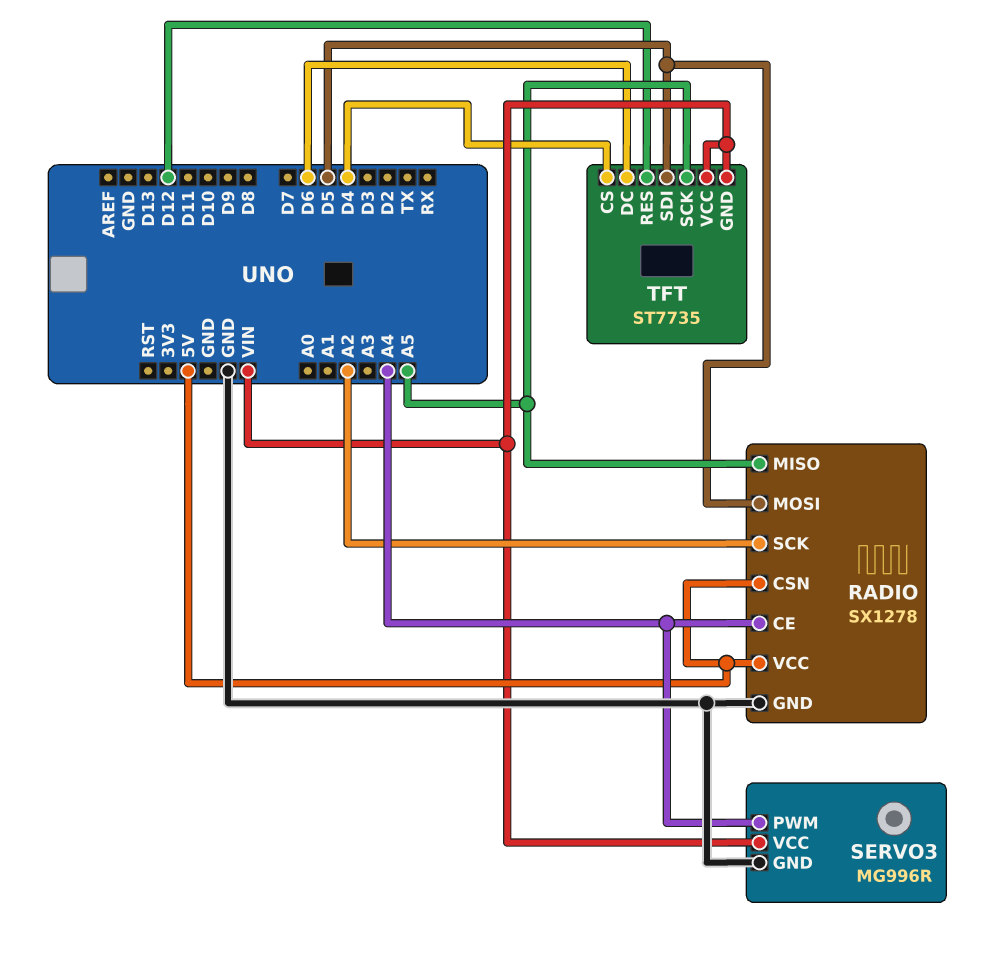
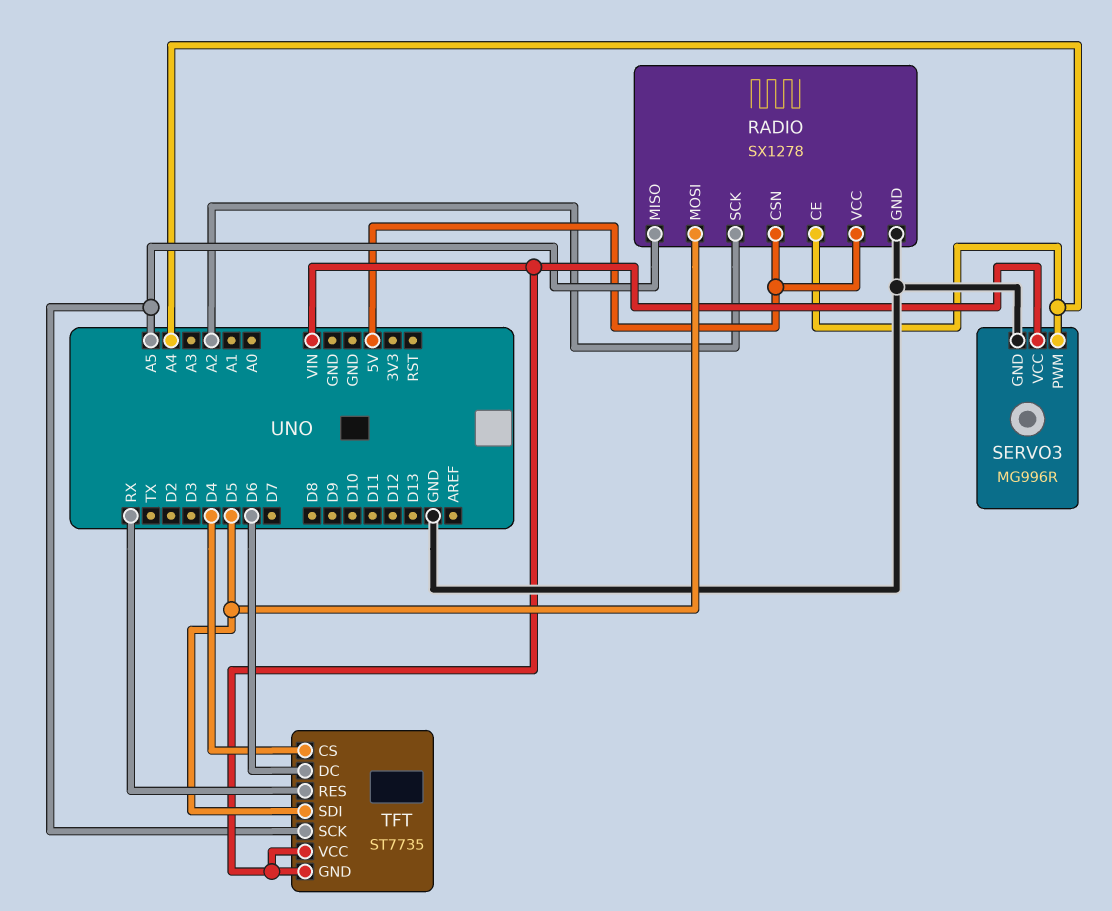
TFT pin RES: D12 -> RX

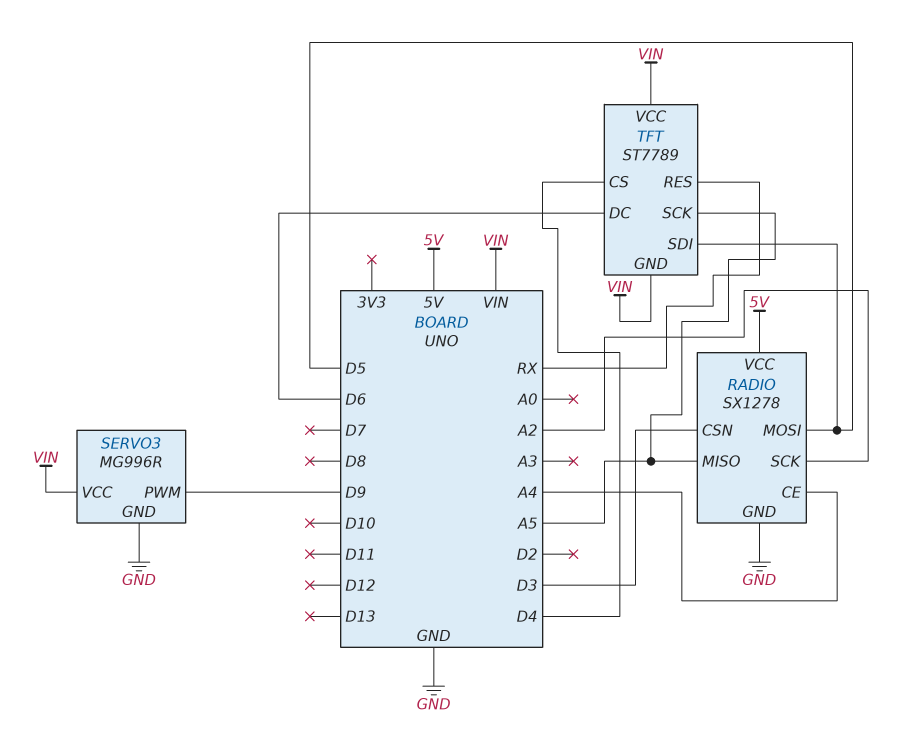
RADIO pin CSN: 5V -> D3
SERVO3 pin PWM: A4 -> D9
TFT: ST7735 -> ST7789

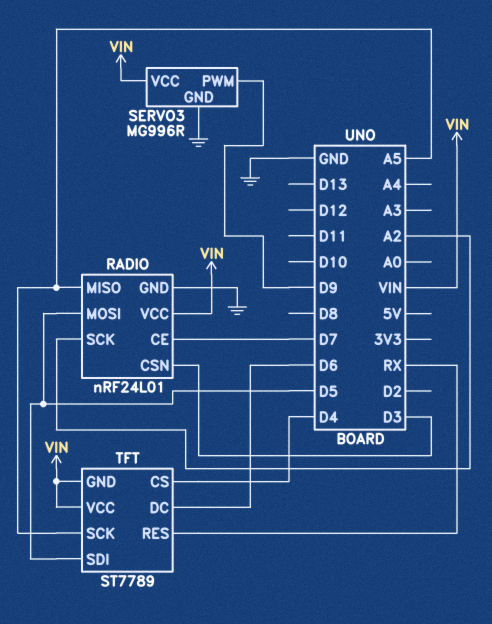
RADIO: SX1278 -> nRF24L01
RADIO pin CE: A4 -> D7
RADIO pin VCC: 5V -> VIN

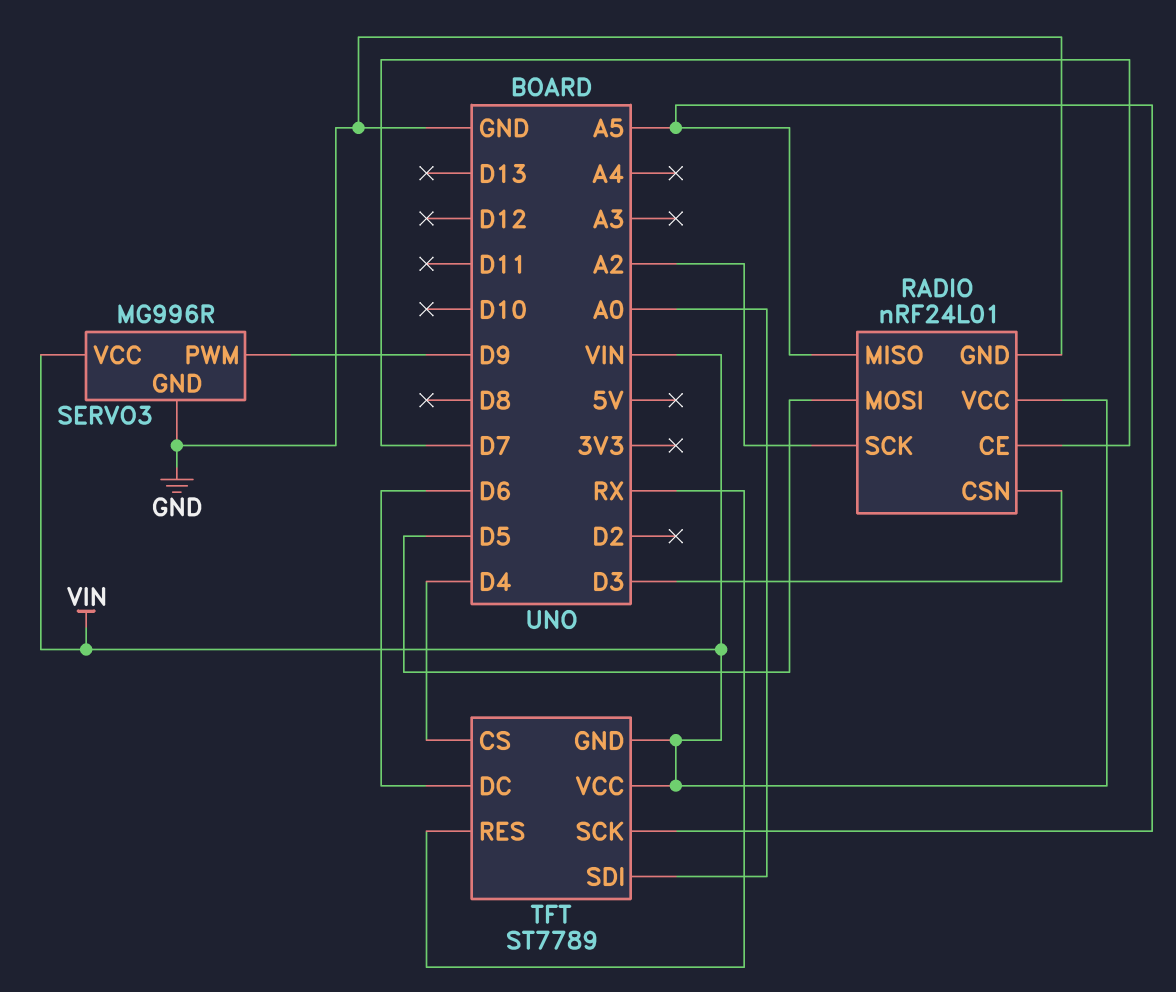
TFT pin SDI: D5 -> A0

